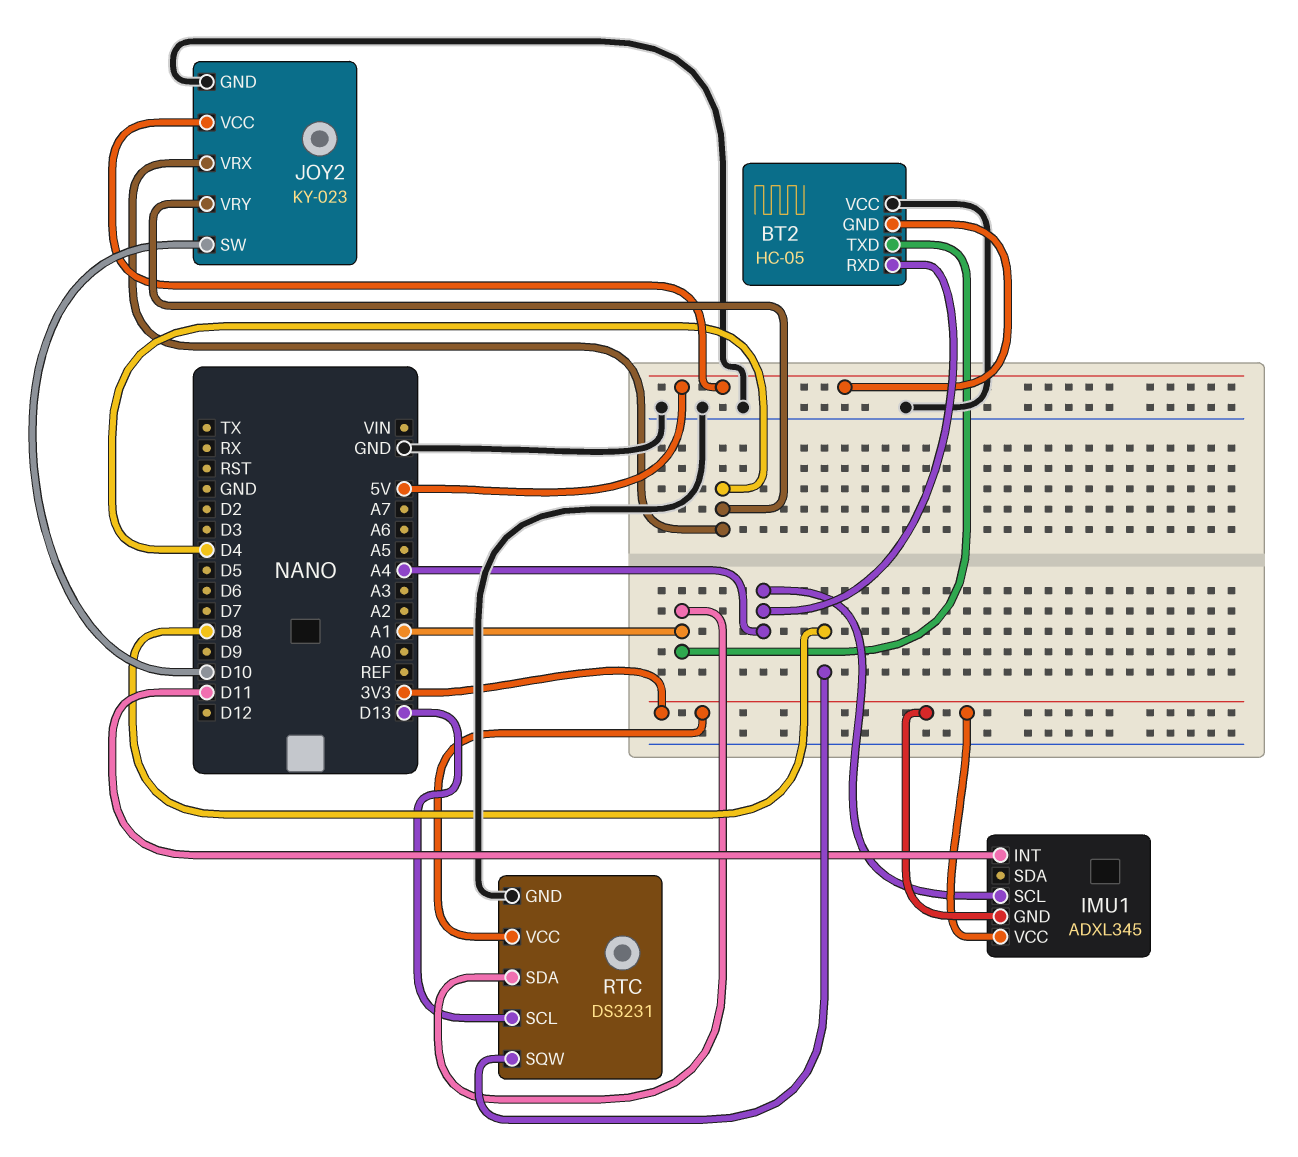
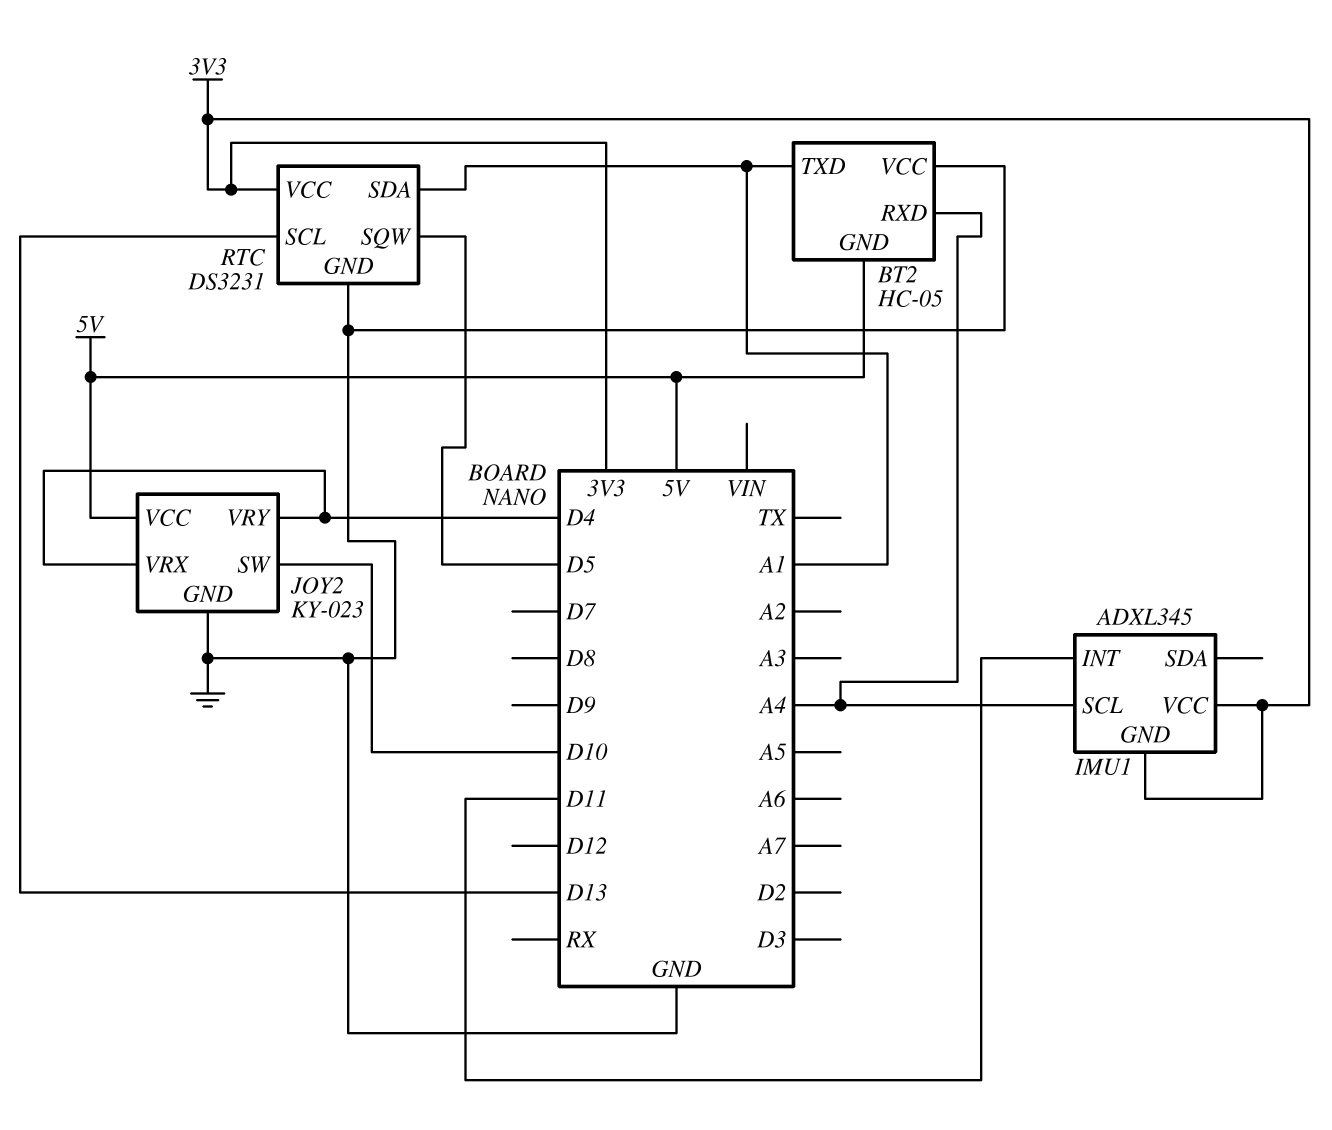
RTC pin SQW: D8 -> D5

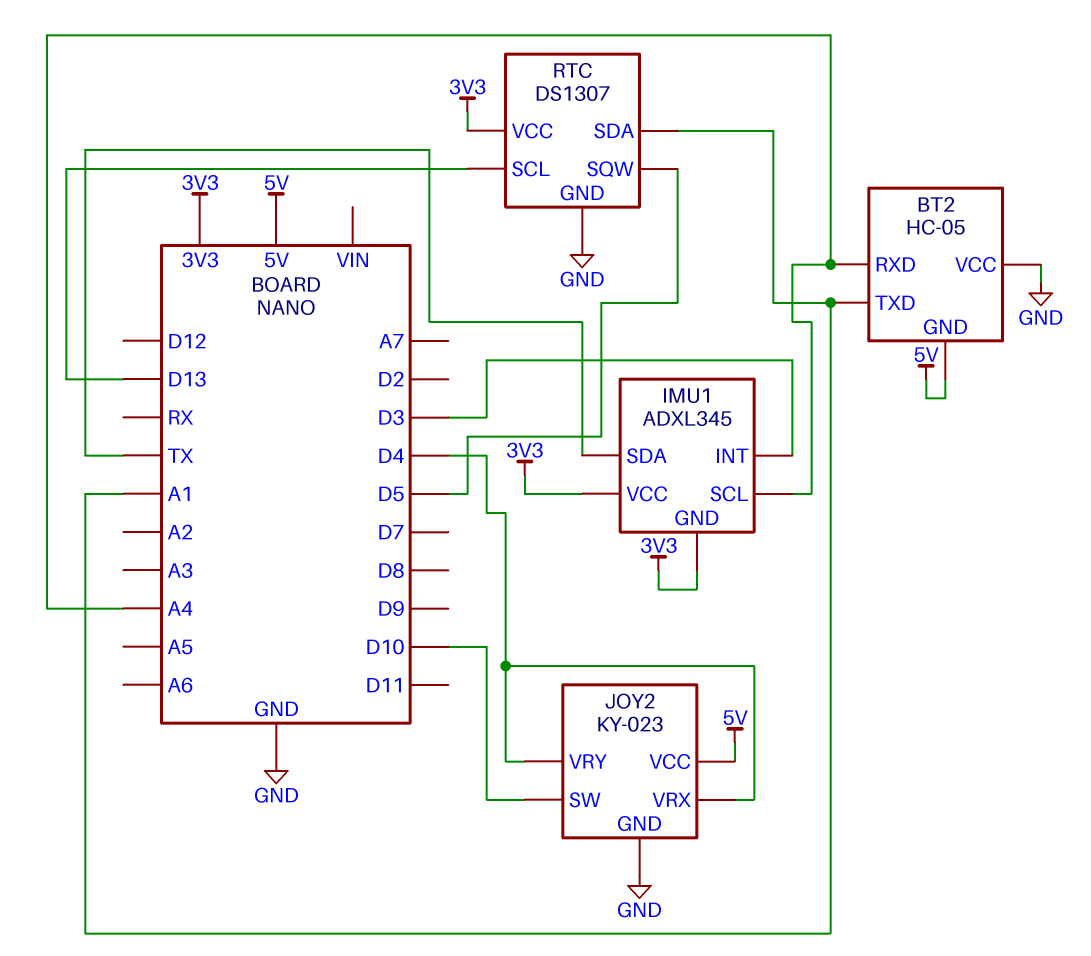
IMU1 pin INT: D11 -> D3
IMU1 pin SDA: none -> TX
RTC: DS3231 -> DS1307

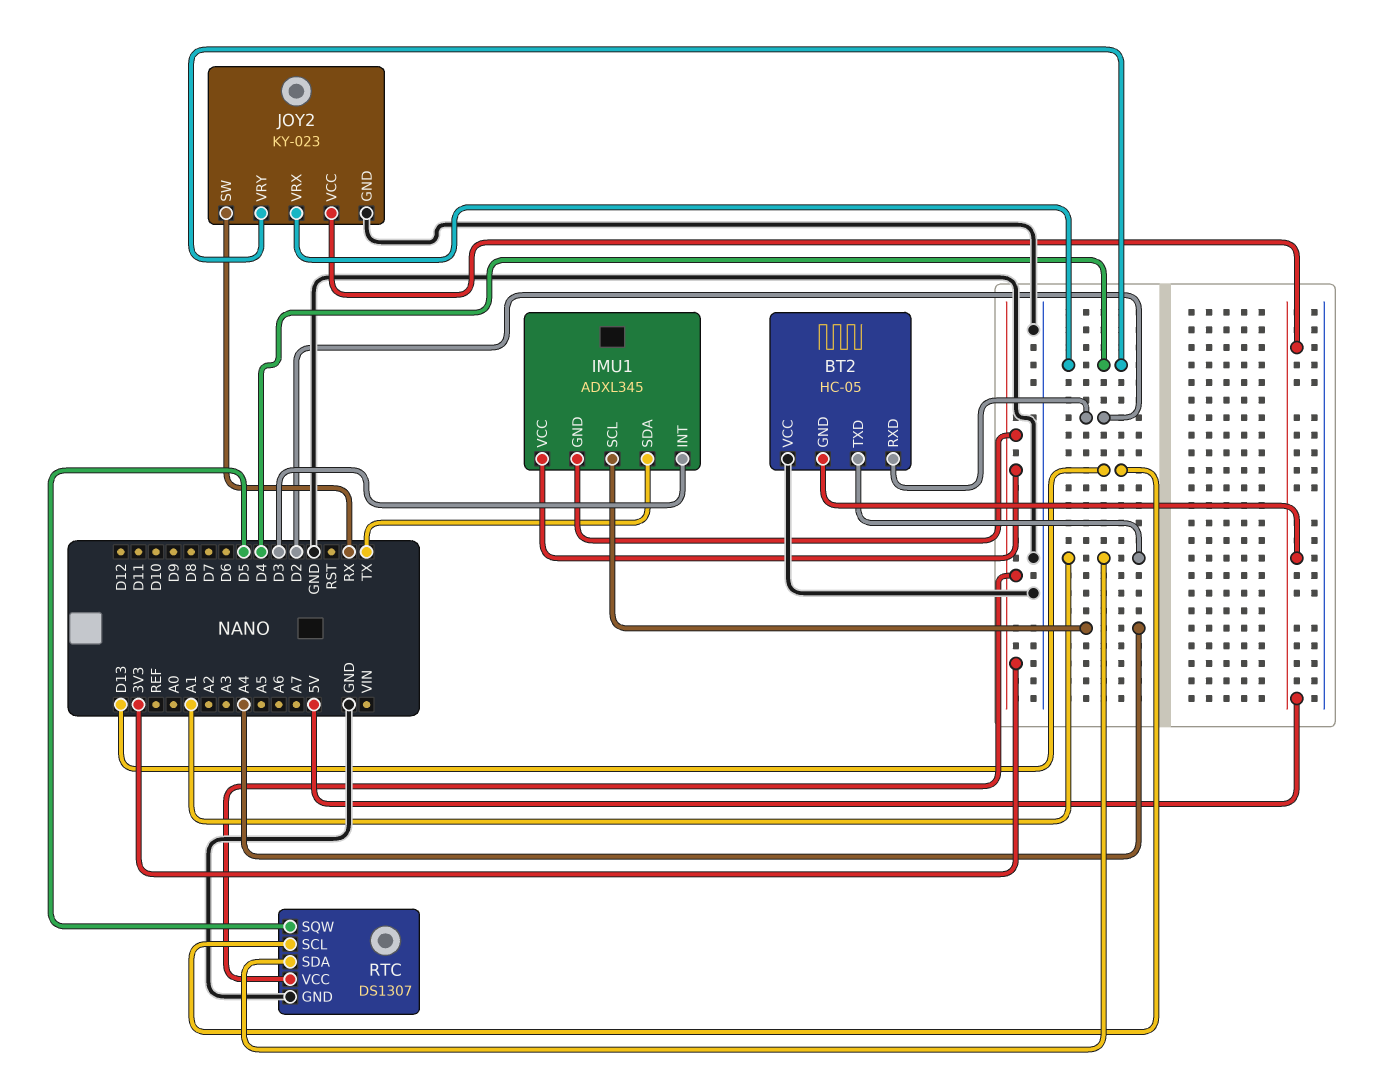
BT2 pin RXD: A4 -> D2
JOY2 pin SW: D10 -> RX

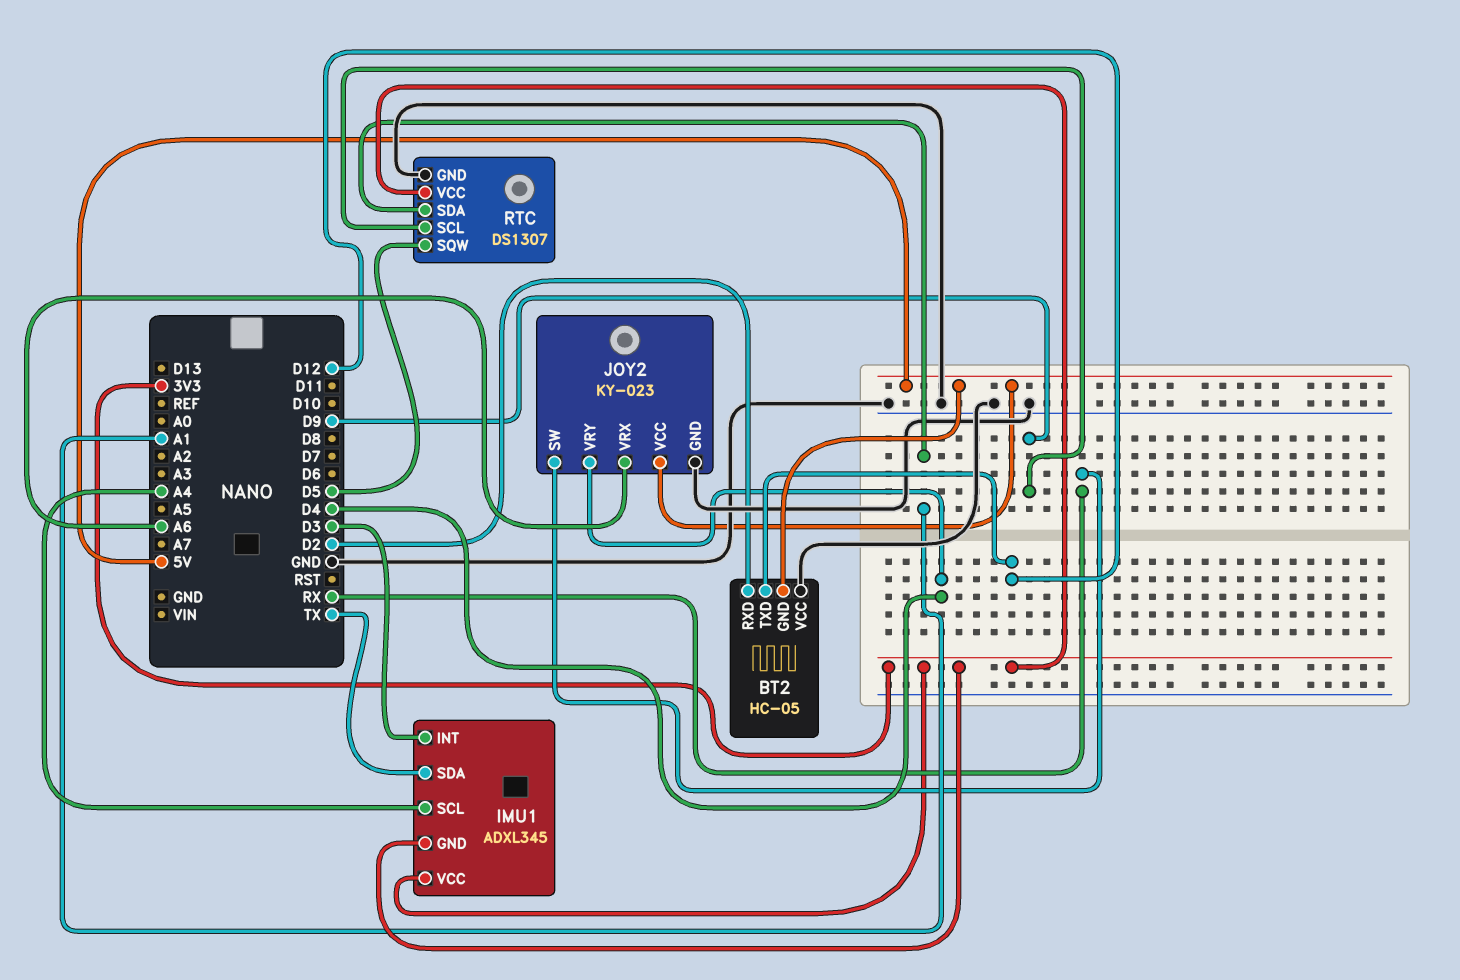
BT2 pin TXD: A1 -> D12
JOY2 pin VRX: D4 -> A6
RTC pin SCL: D13 -> D9

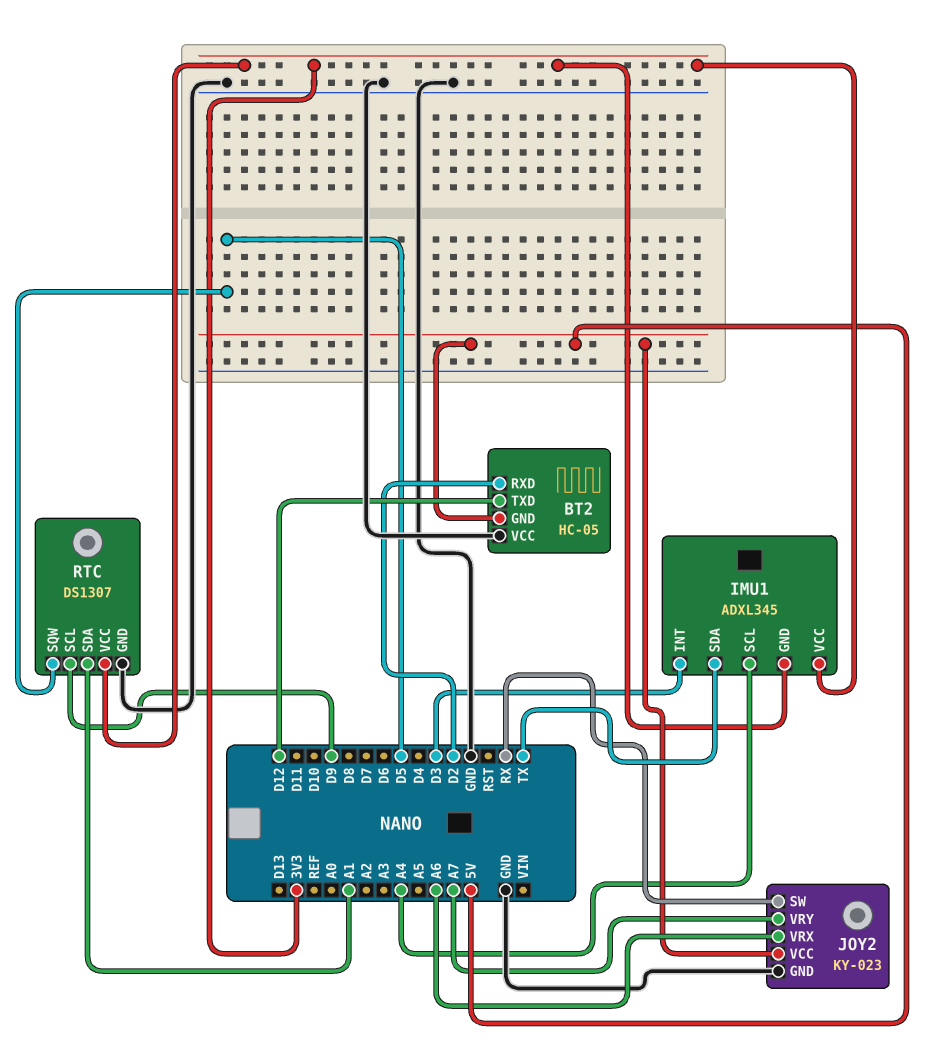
JOY2 pin VRY: D4 -> A7

